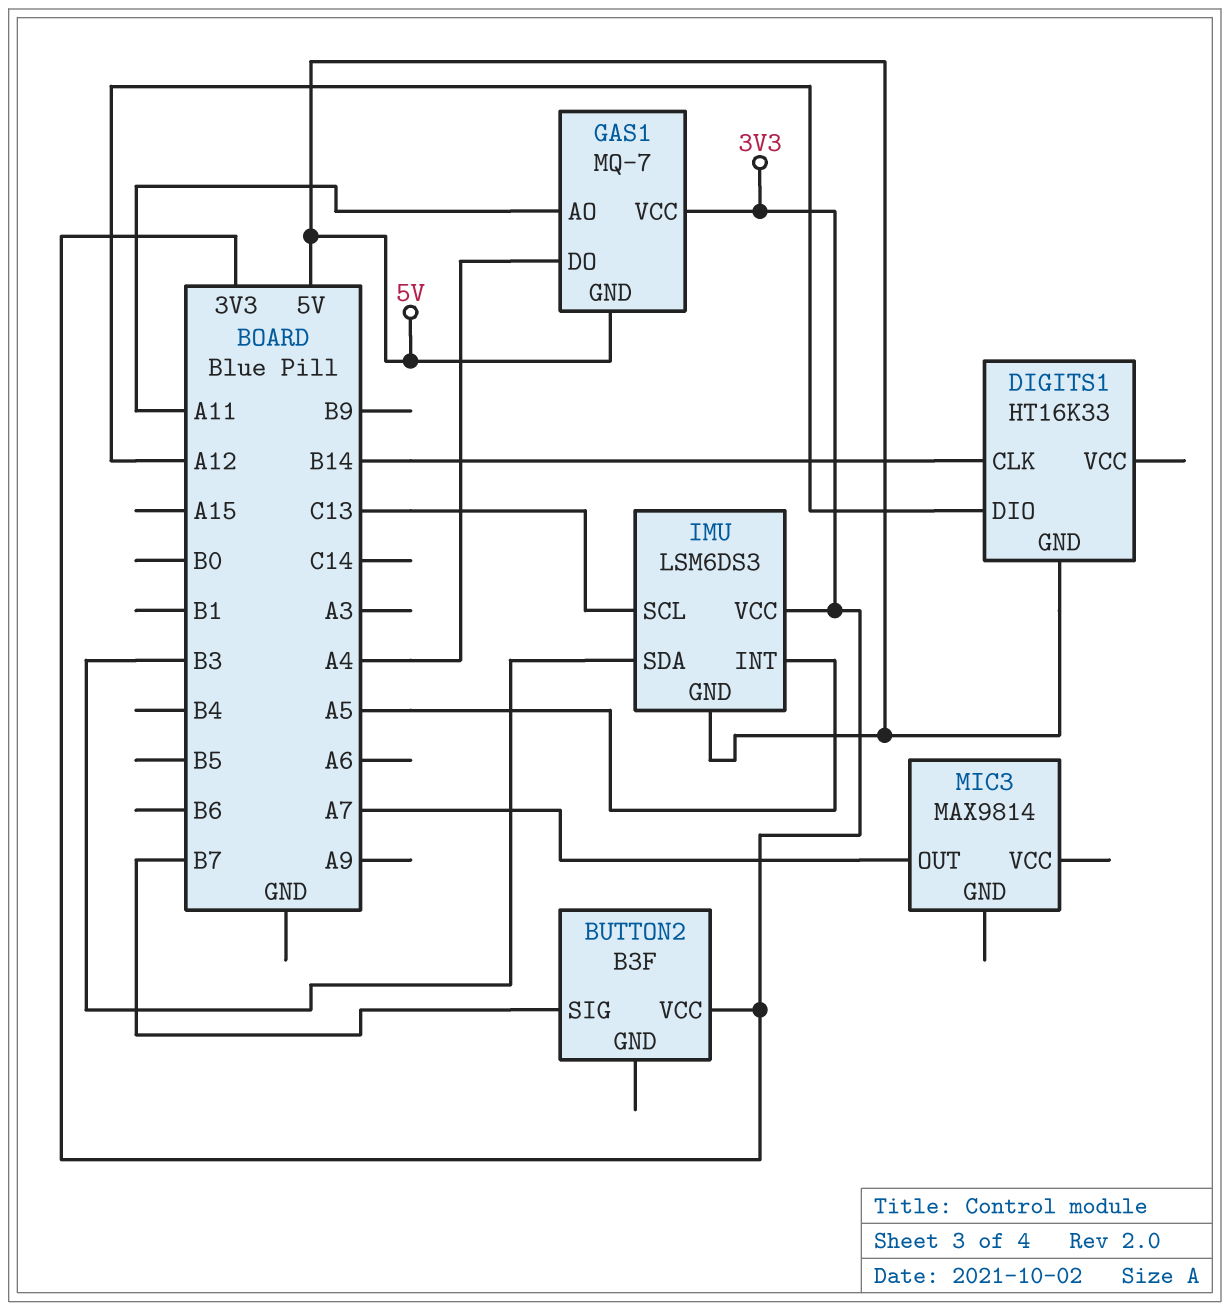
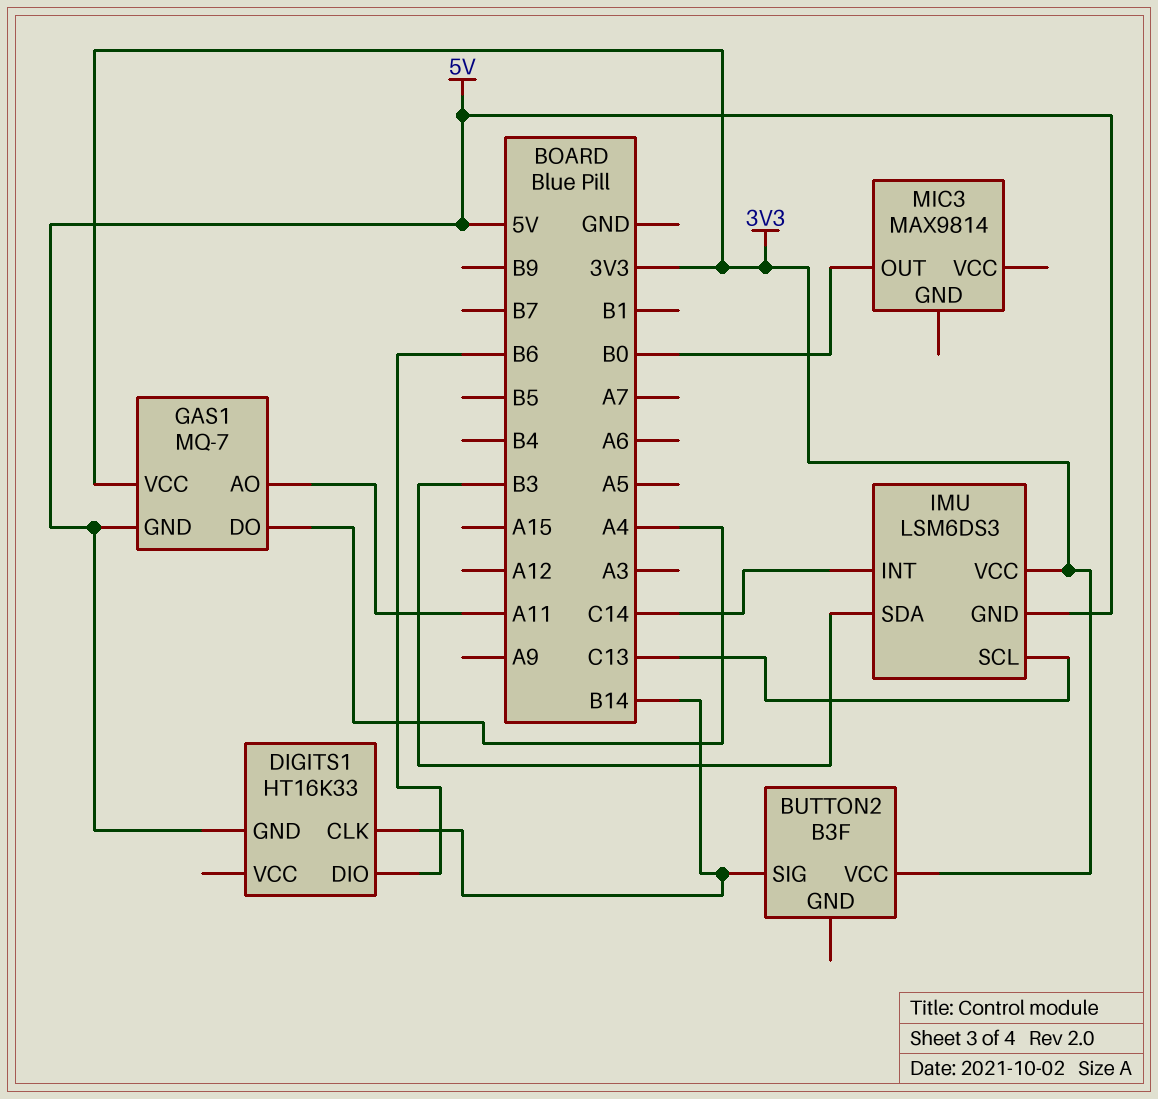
BUTTON2 pin SIG: B7 -> B14
DIGITS1 pin DIO: A12 -> B6
IMU pin INT: A5 -> C14
MIC3 pin OUT: A7 -> B0

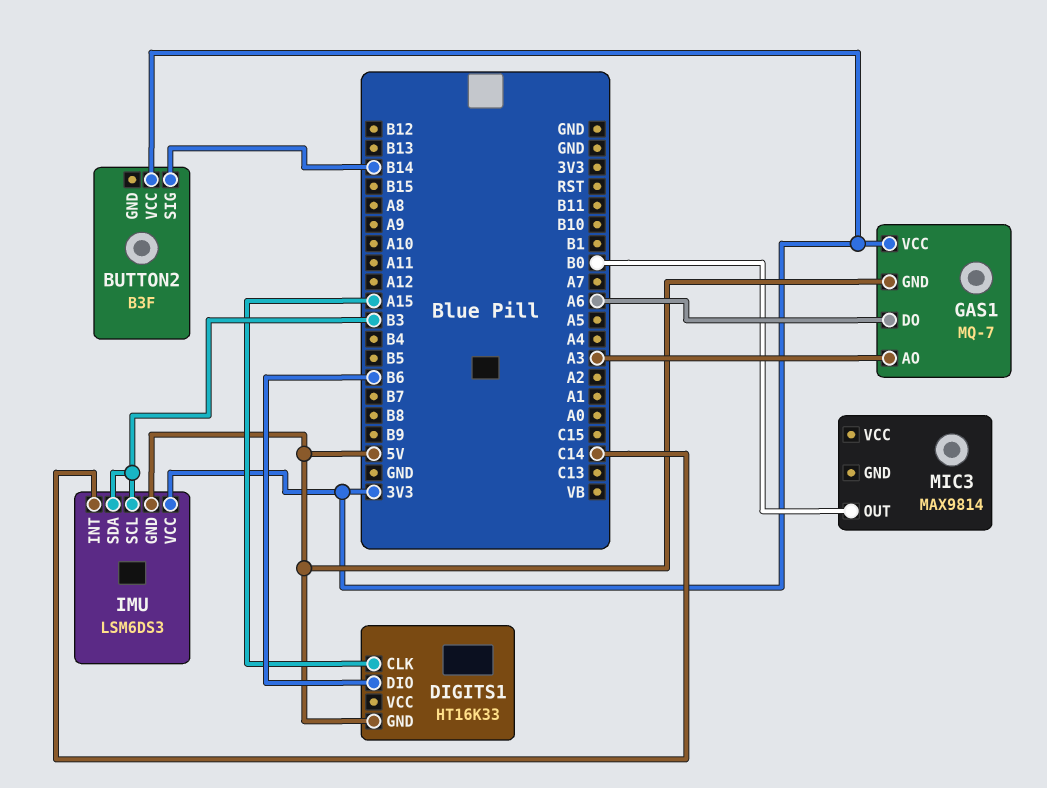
DIGITS1 pin CLK: B14 -> A15
GAS1 pin AO: A11 -> A3
GAS1 pin DO: A4 -> A6
IMU pin SCL: C13 -> B3

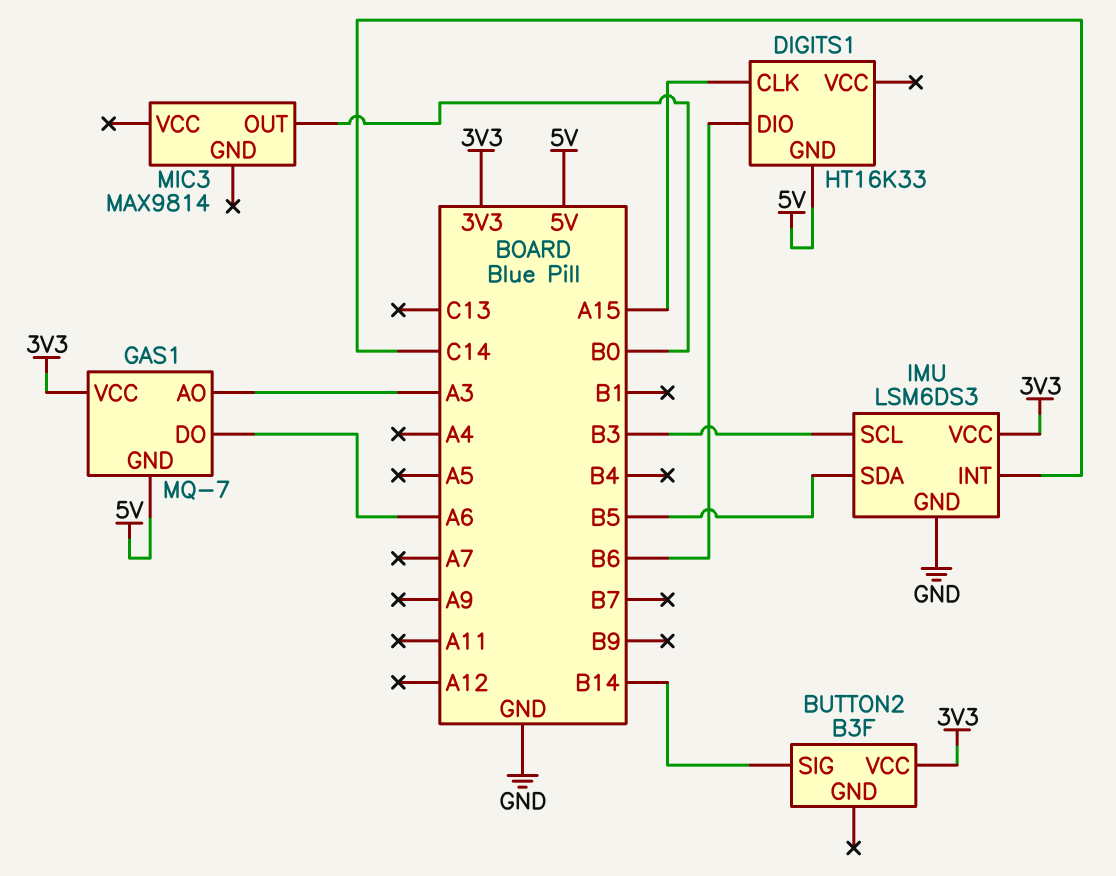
IMU pin GND: 5V -> GND
IMU pin SDA: B3 -> B5

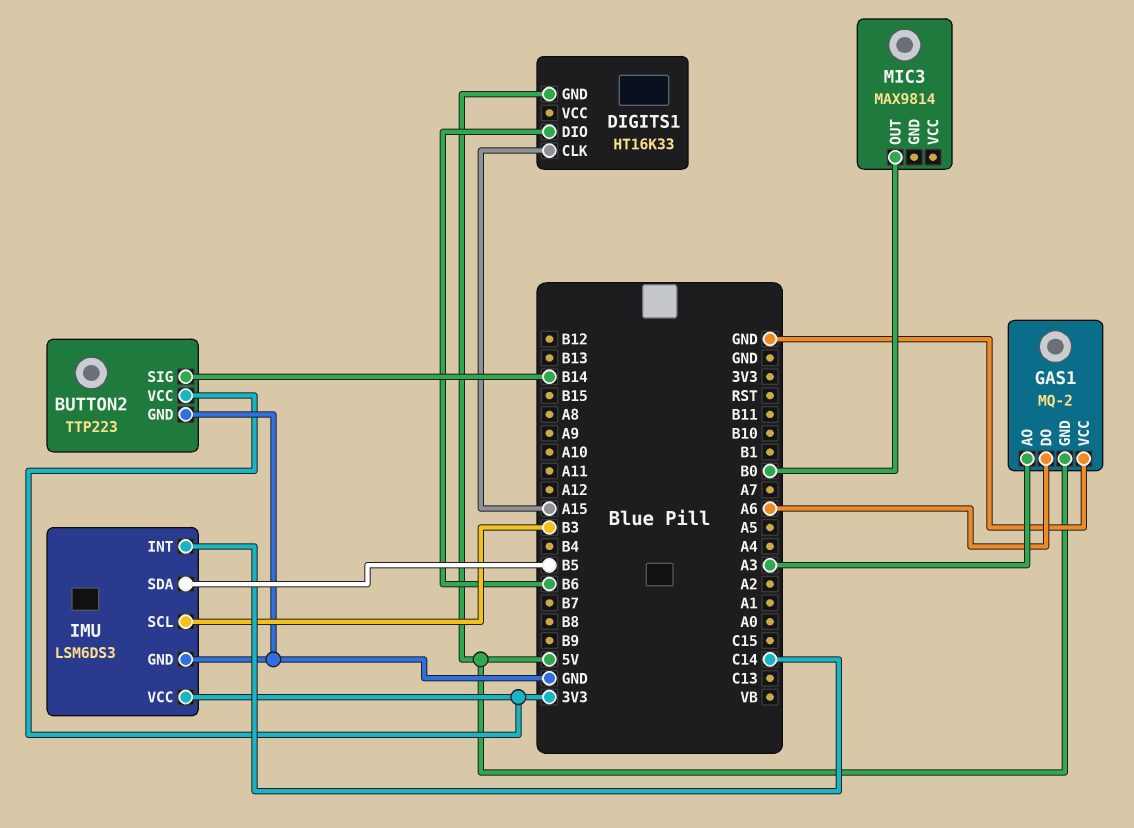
BUTTON2: B3F -> TTP223
BUTTON2 pin GND: none -> GND
GAS1: MQ-7 -> MQ-2
GAS1 pin VCC: 3V3 -> GND

